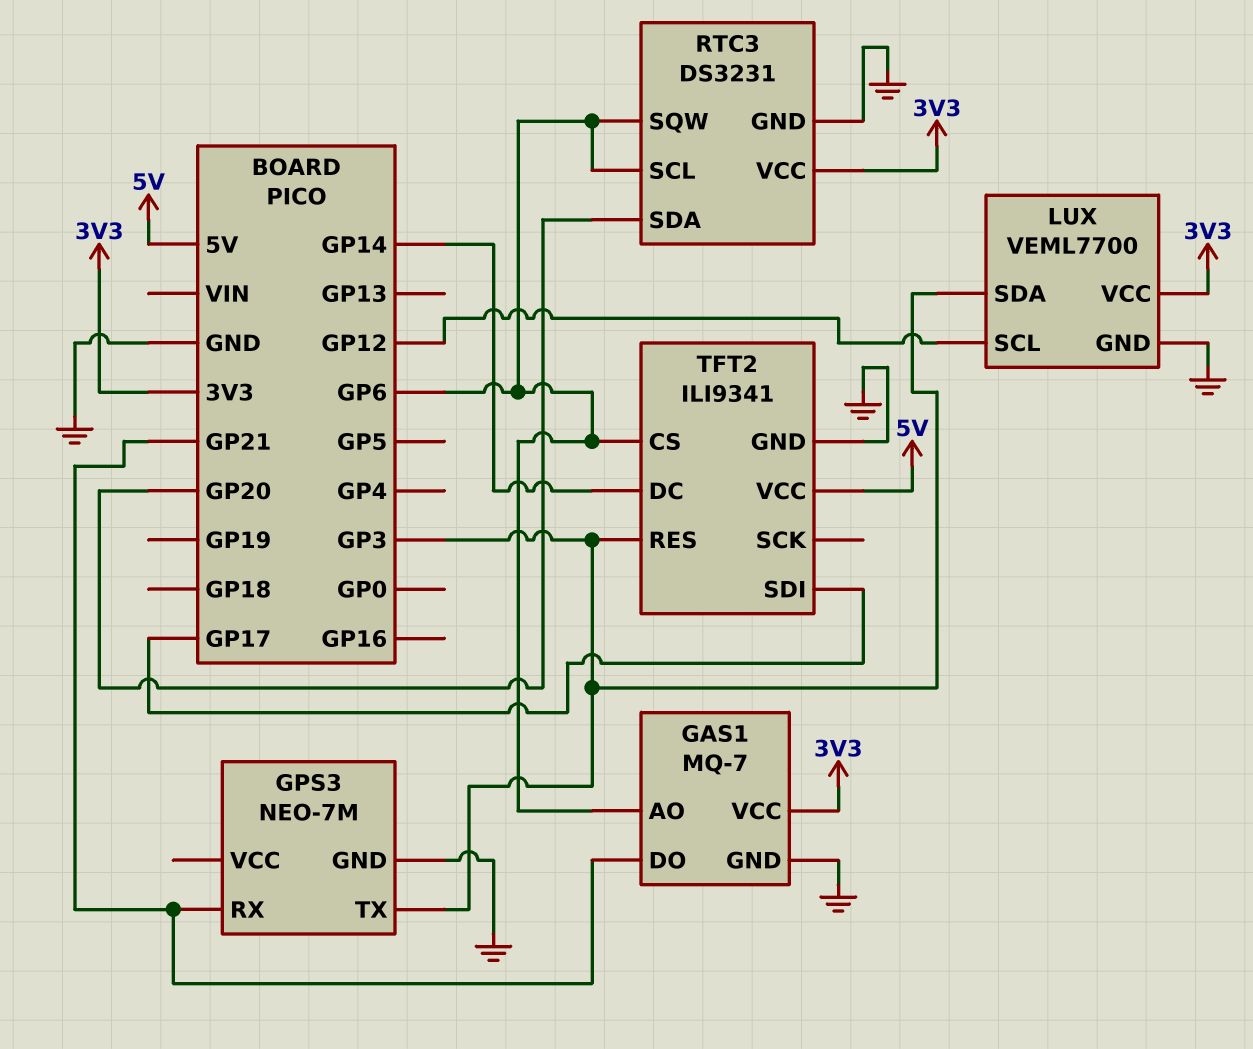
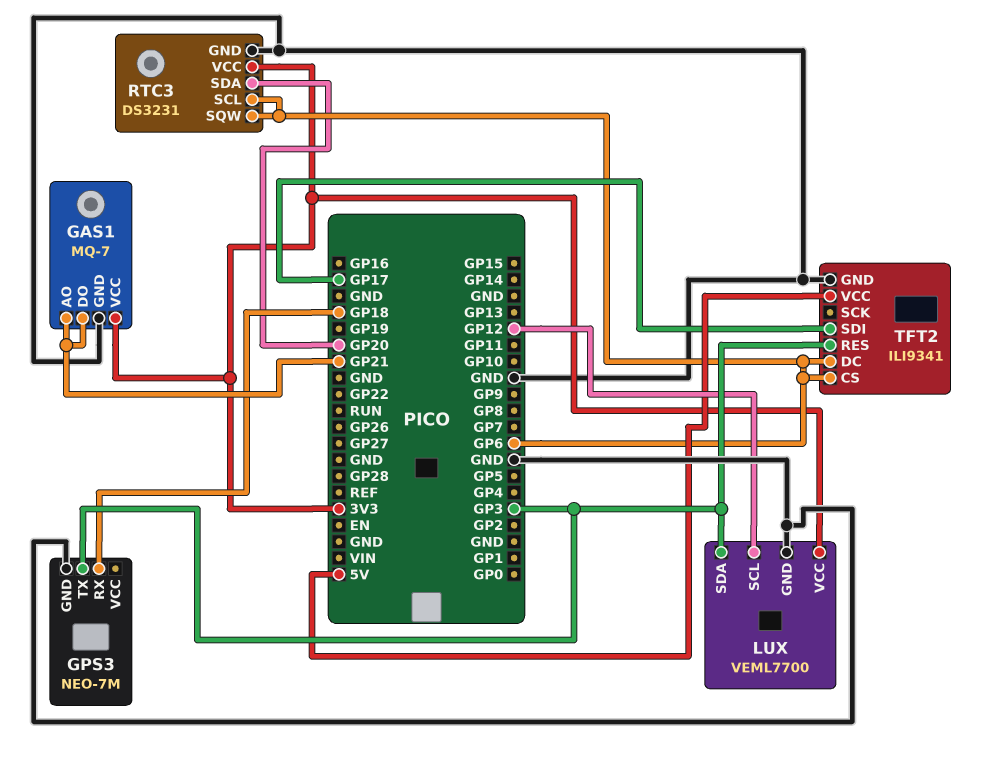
GAS1 pin AO: GP6 -> GP21
GPS3 pin RX: GP21 -> GP18
TFT2 pin DC: GP14 -> GP6

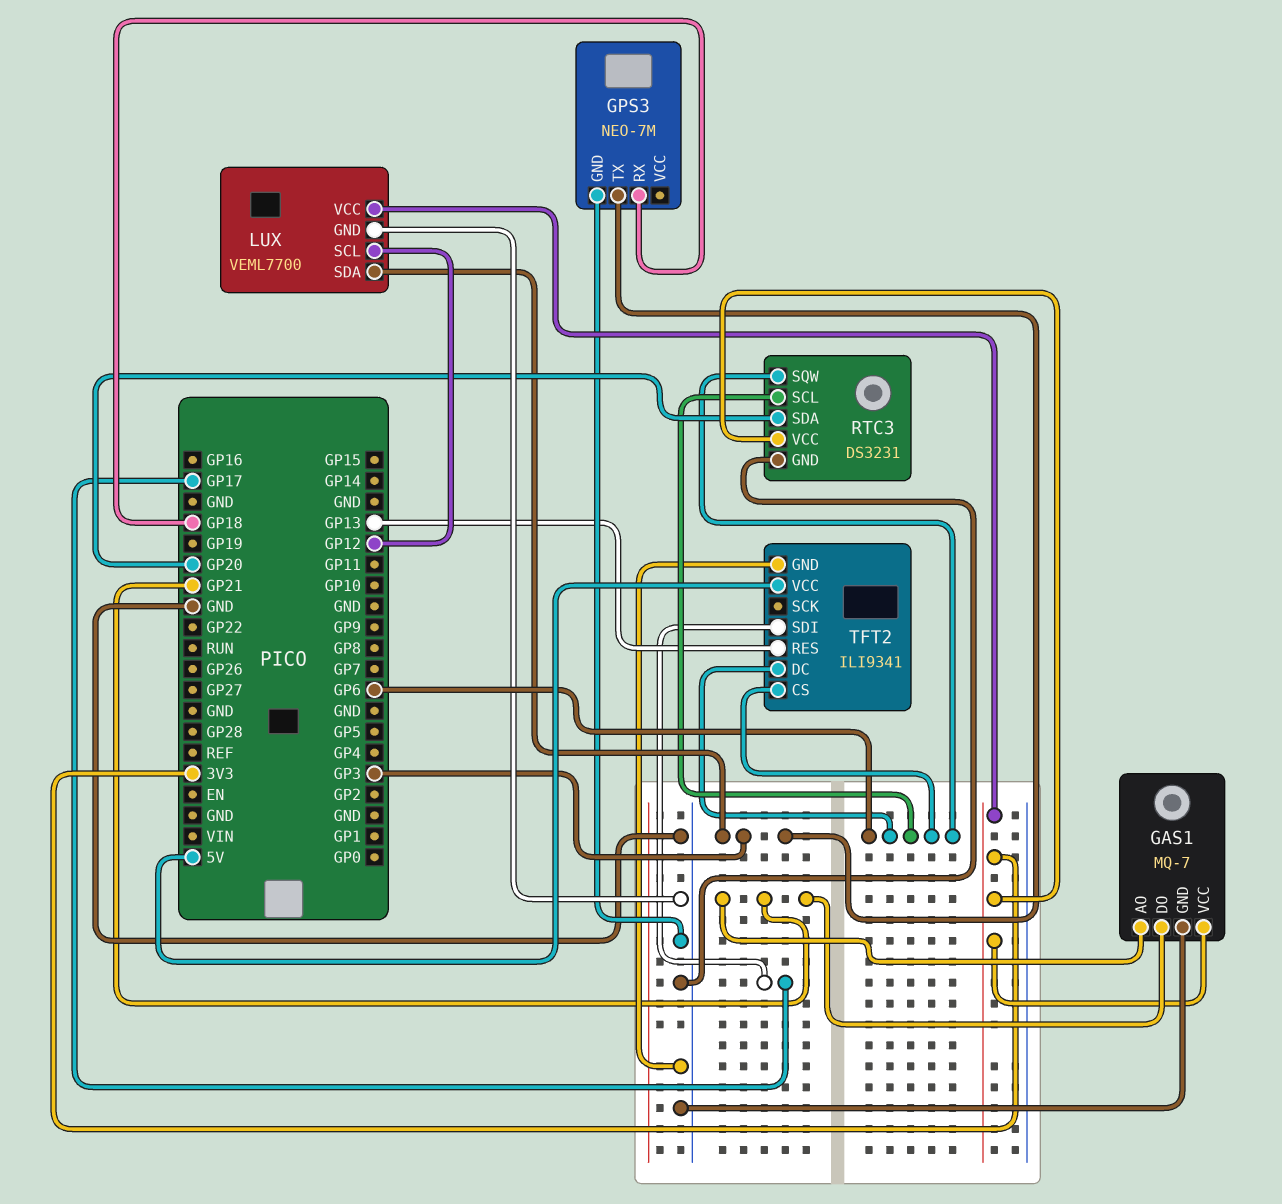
TFT2 pin RES: GP3 -> GP13

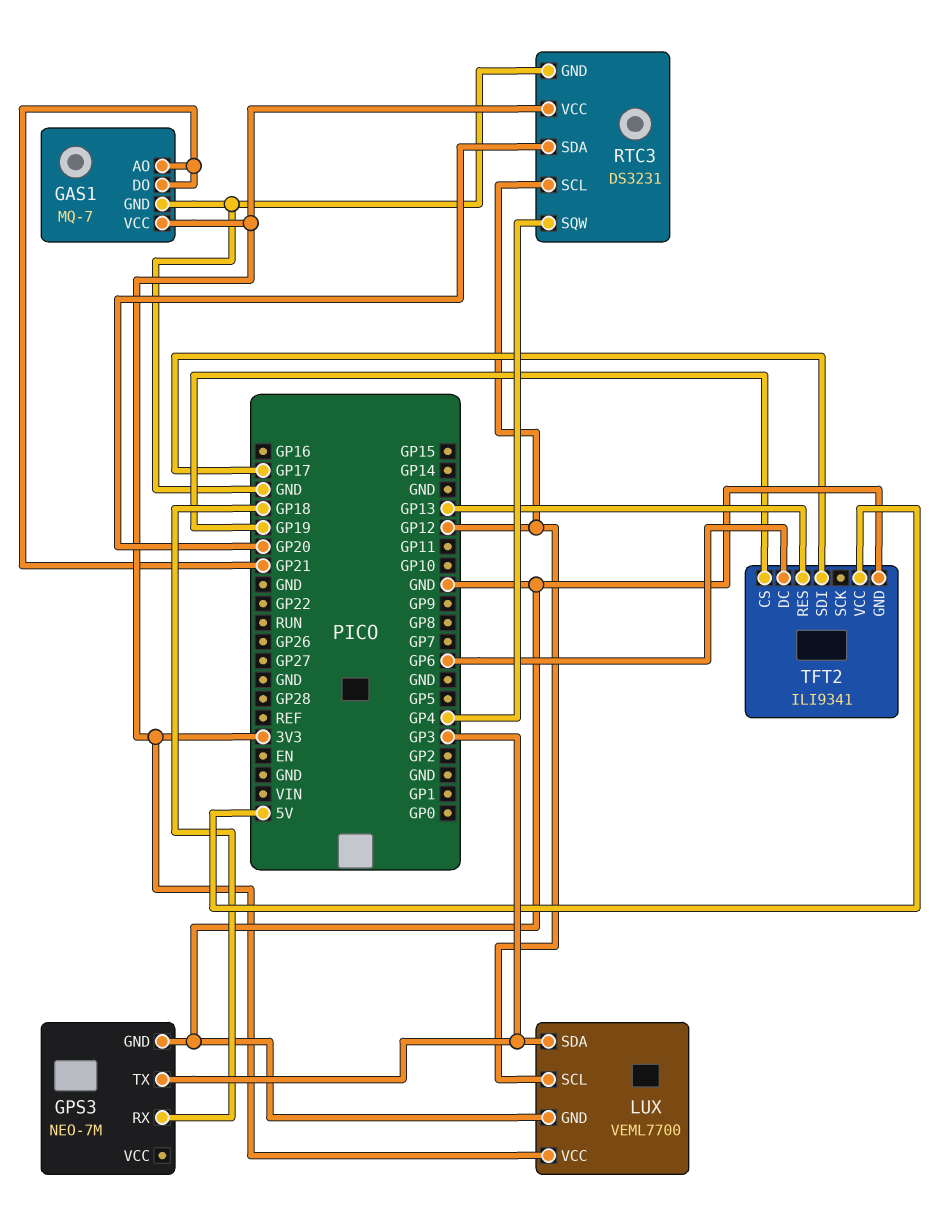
RTC3 pin SCL: GP6 -> GP12
RTC3 pin SQW: GP6 -> GP4
TFT2 pin CS: GP6 -> GP19

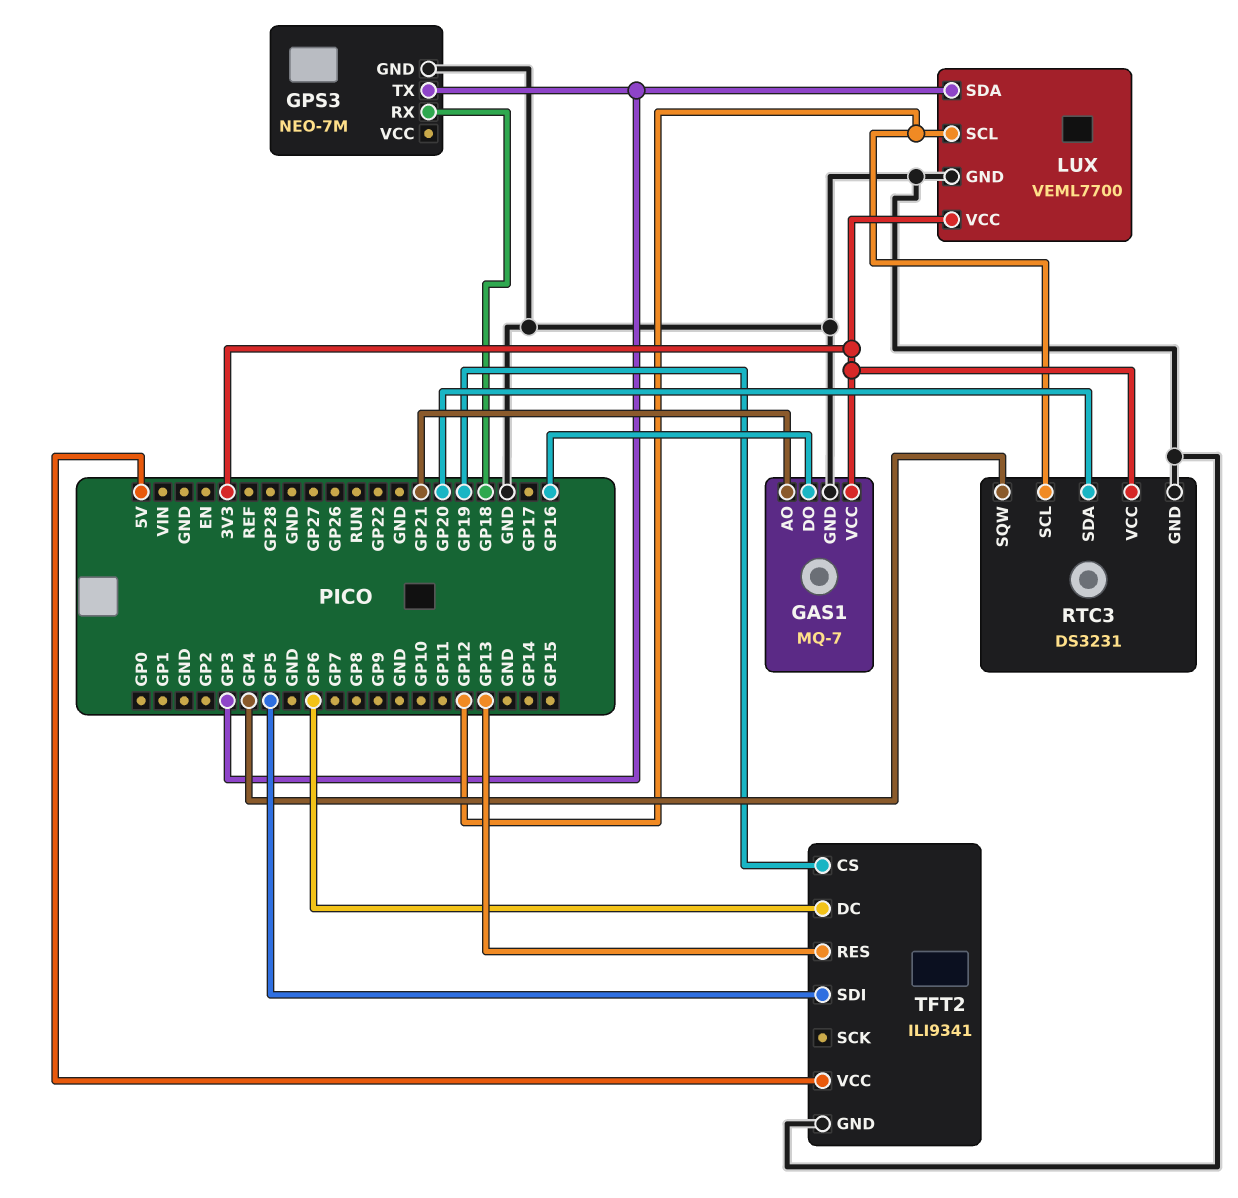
GAS1 pin DO: GP21 -> GP16
TFT2 pin SDI: GP17 -> GP5

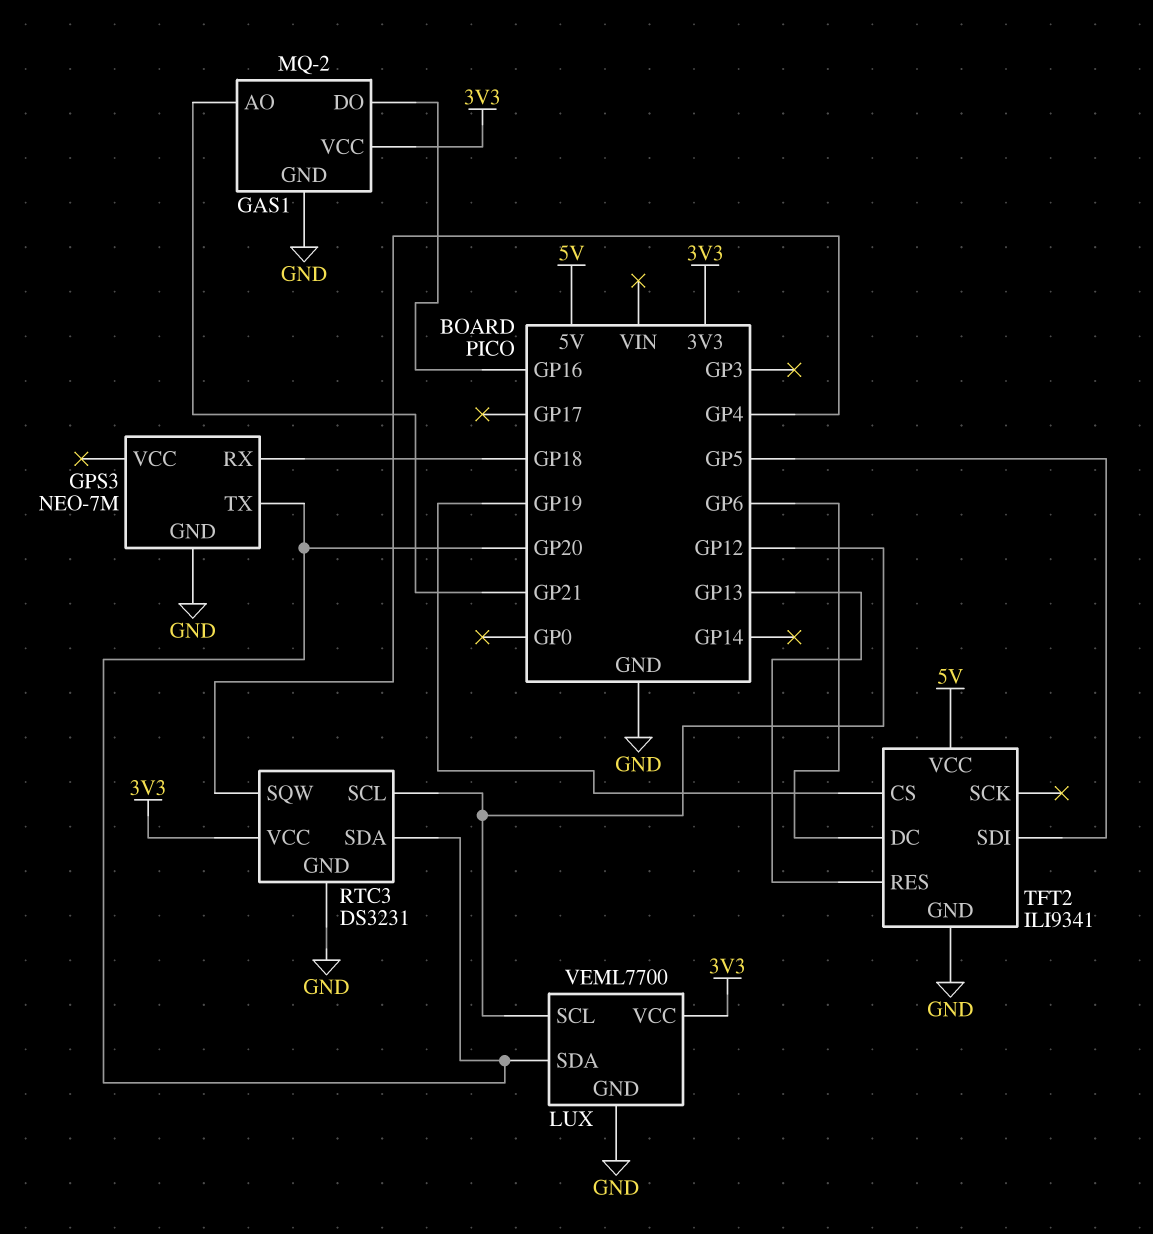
GAS1: MQ-7 -> MQ-2
GPS3 pin TX: GP3 -> GP20
LUX pin SDA: GP3 -> GP20

